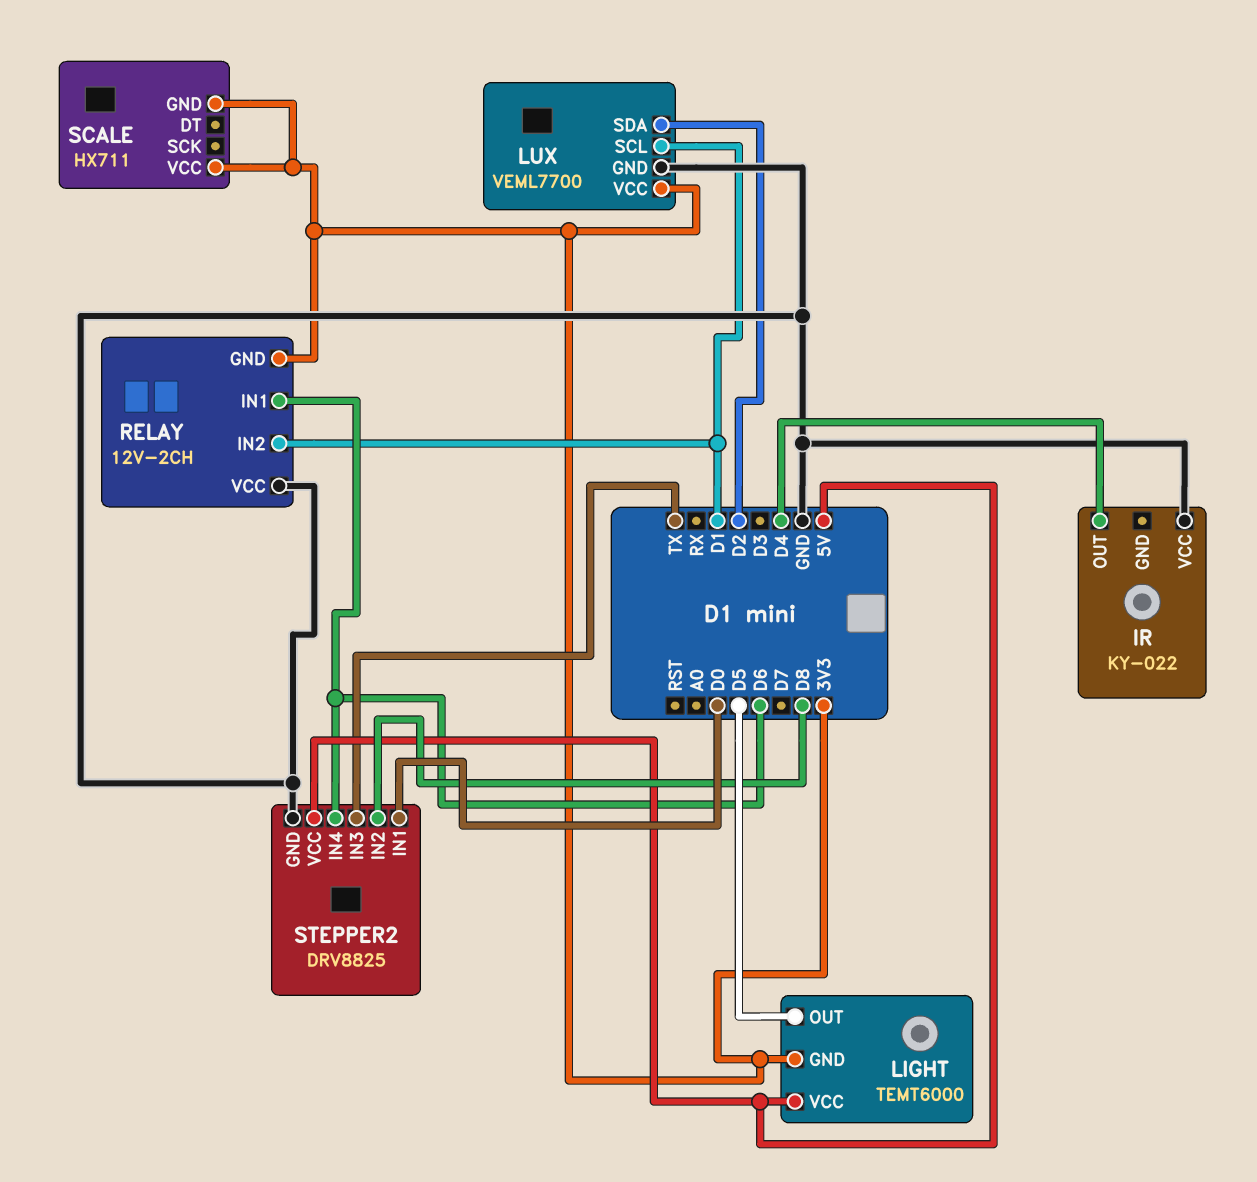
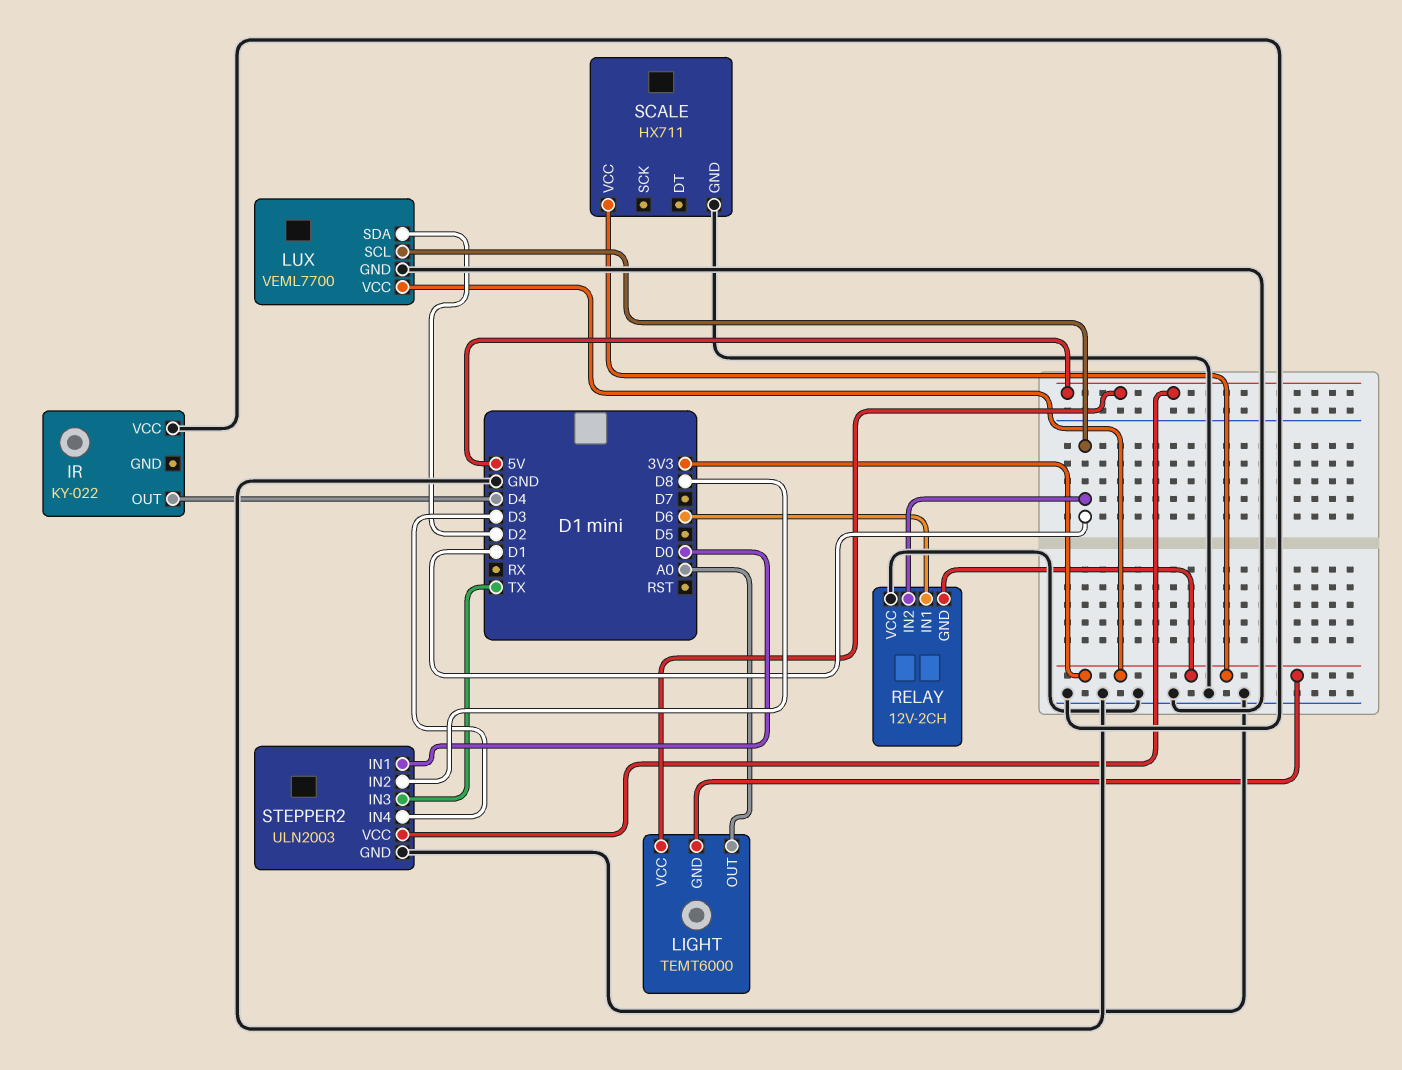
LIGHT pin OUT: D5 -> A0
SCALE pin GND: 3V3 -> GND
STEPPER2: DRV8825 -> ULN2003
STEPPER2 pin IN4: D6 -> D3

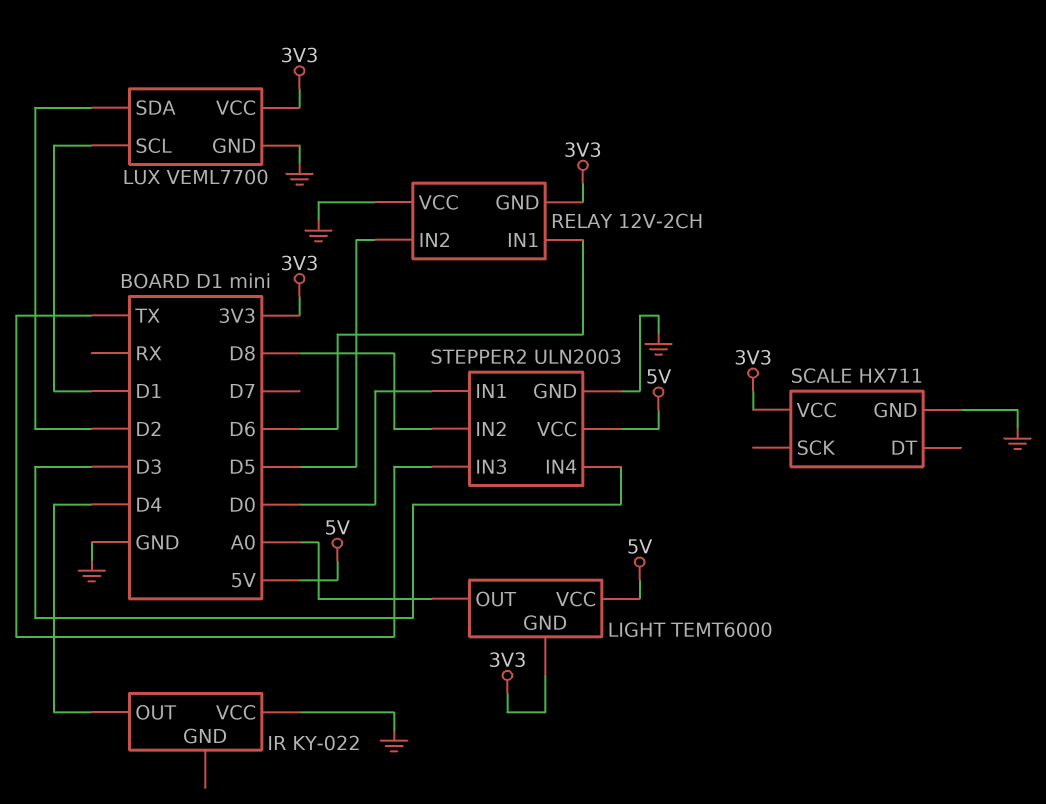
RELAY pin IN2: D1 -> D5

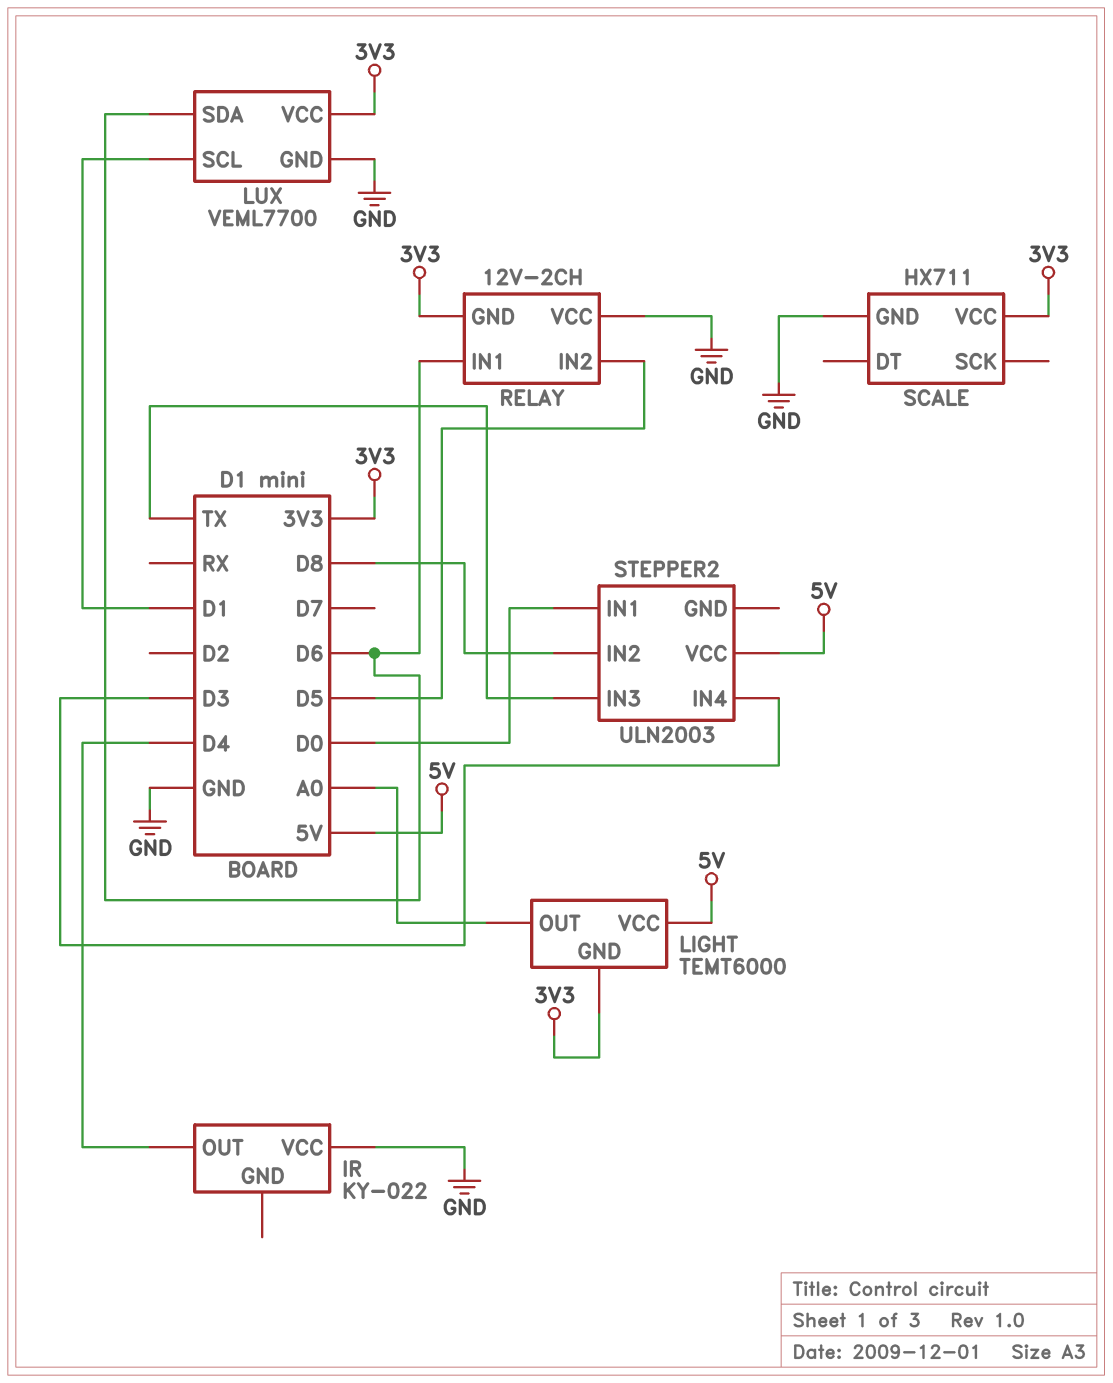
LUX pin SDA: D2 -> D6
STEPPER2 pin GND: GND -> none

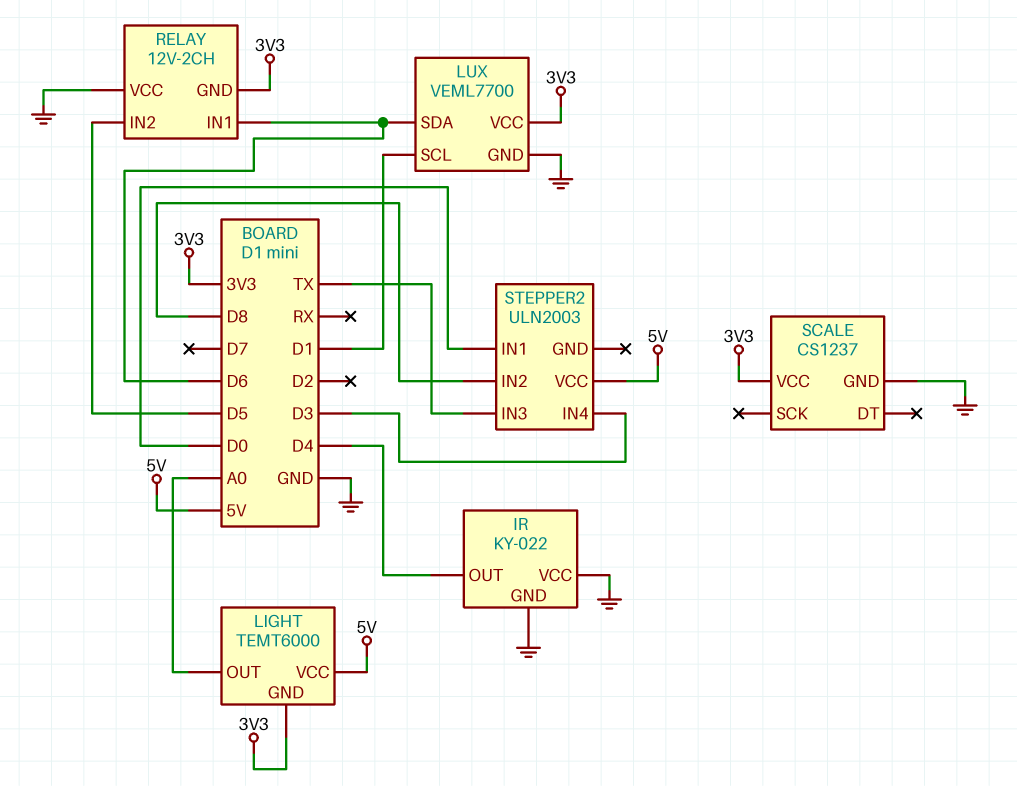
IR pin GND: none -> GND
SCALE: HX711 -> CS1237

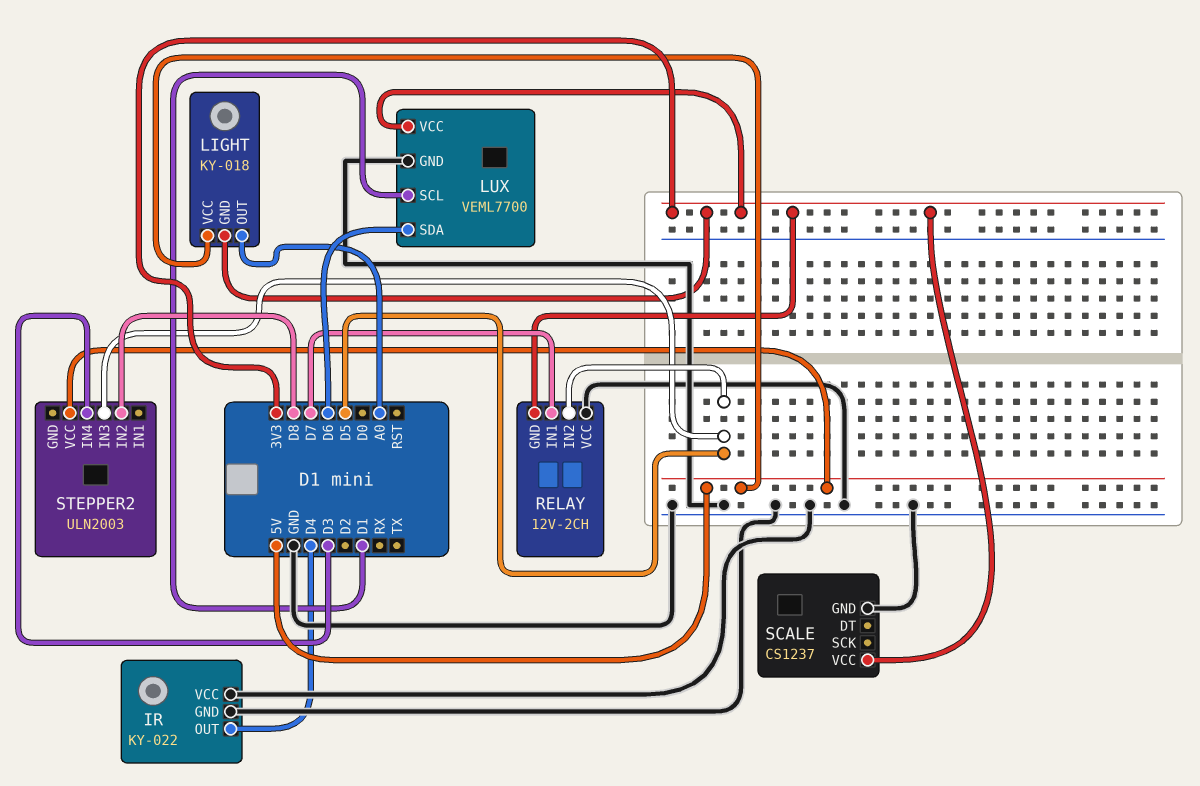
LIGHT: TEMT6000 -> KY-018
RELAY pin IN1: D6 -> D7
STEPPER2 pin IN1: D0 -> none
STEPPER2 pin IN3: TX -> D5

